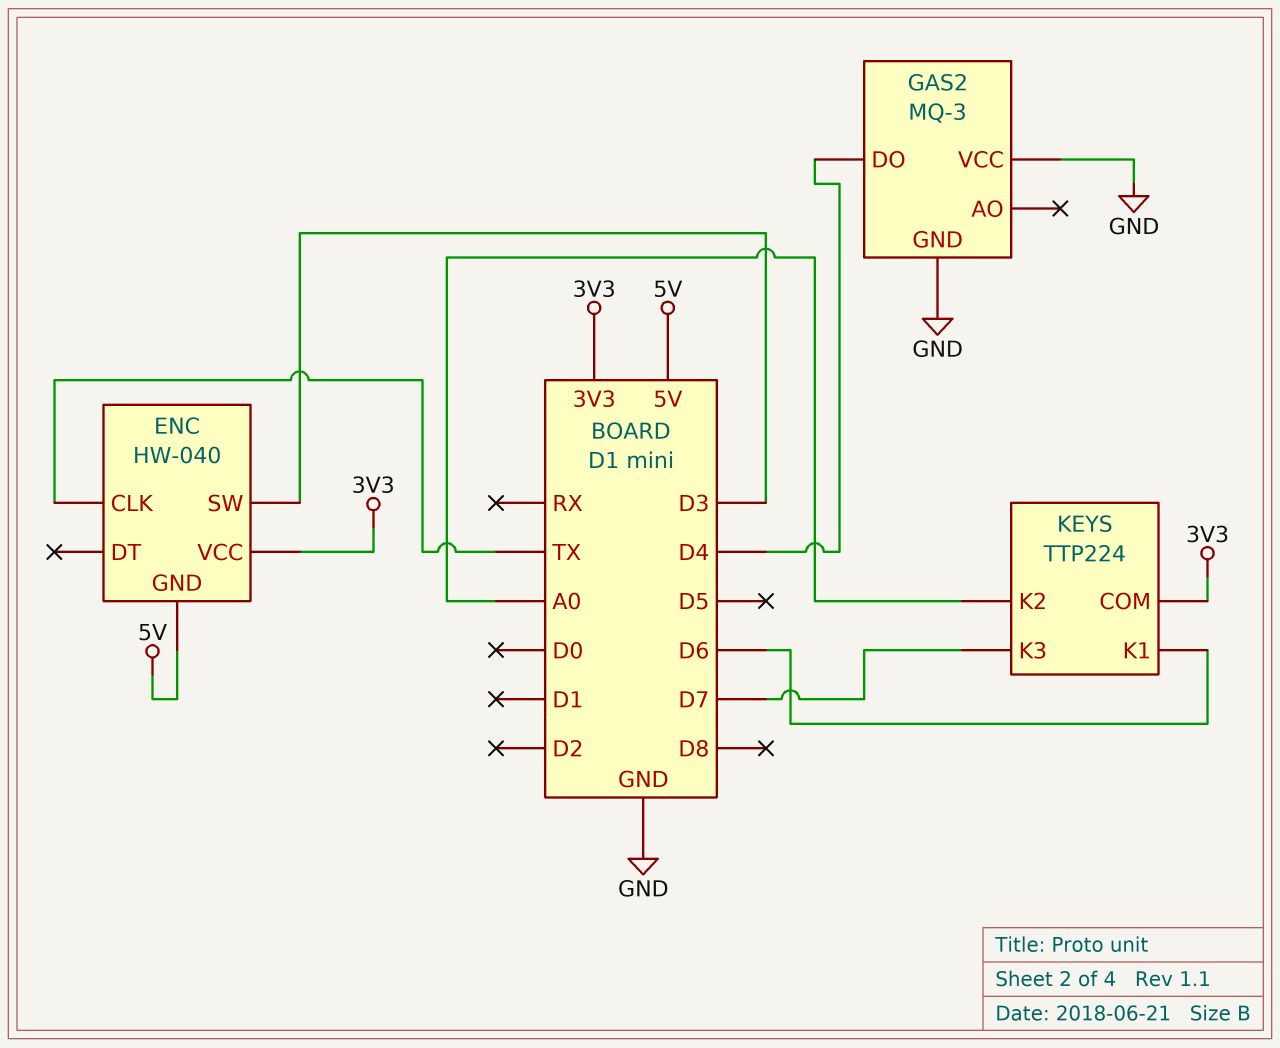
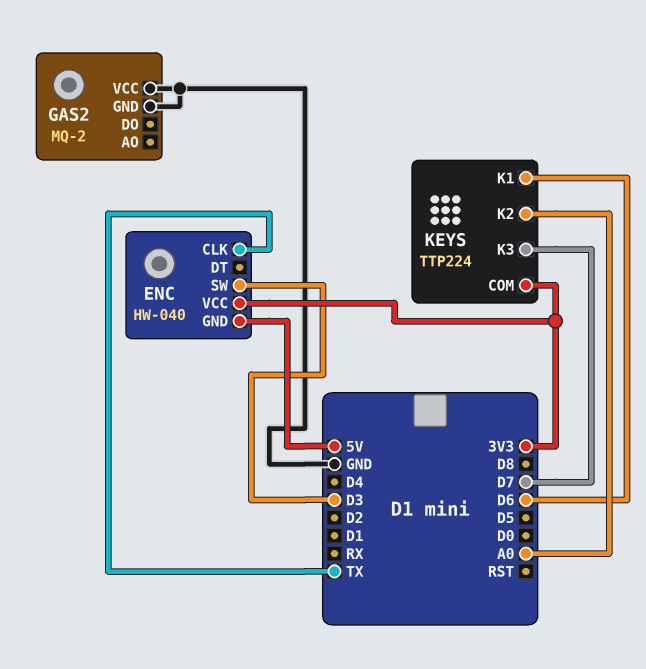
GAS2: MQ-3 -> MQ-2
GAS2 pin DO: D4 -> none

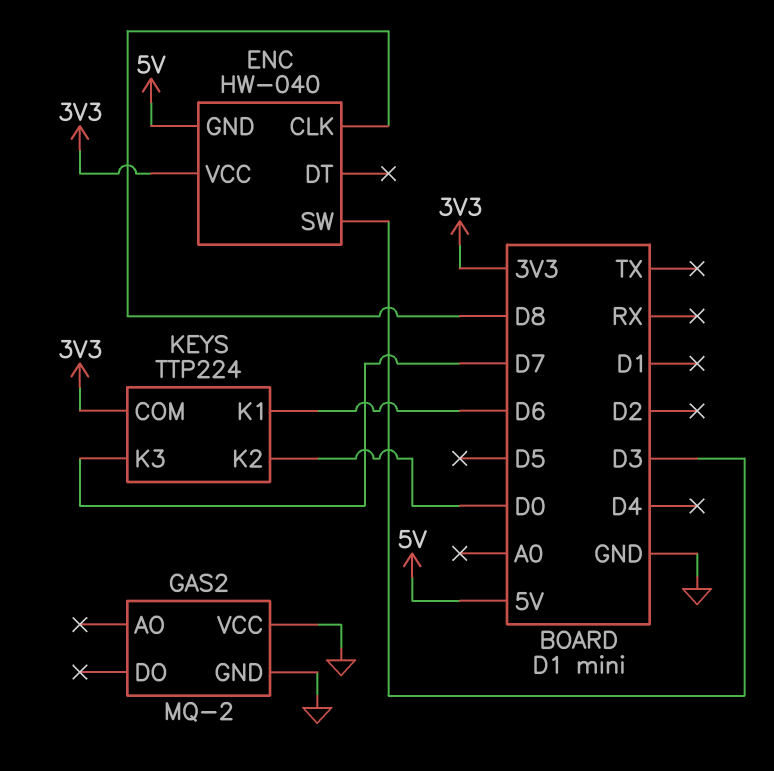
ENC pin CLK: TX -> D8
KEYS pin K2: A0 -> D0

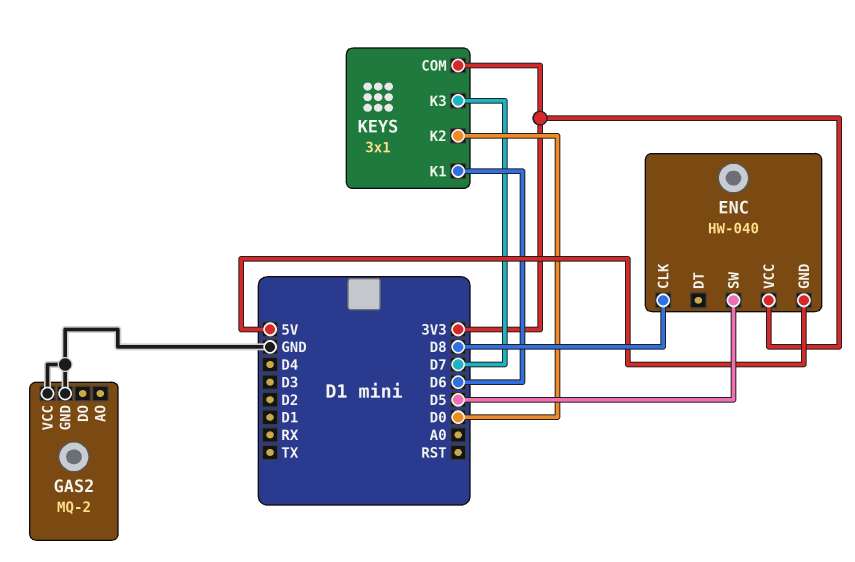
ENC pin SW: D3 -> D5
KEYS: TTP224 -> 3x1

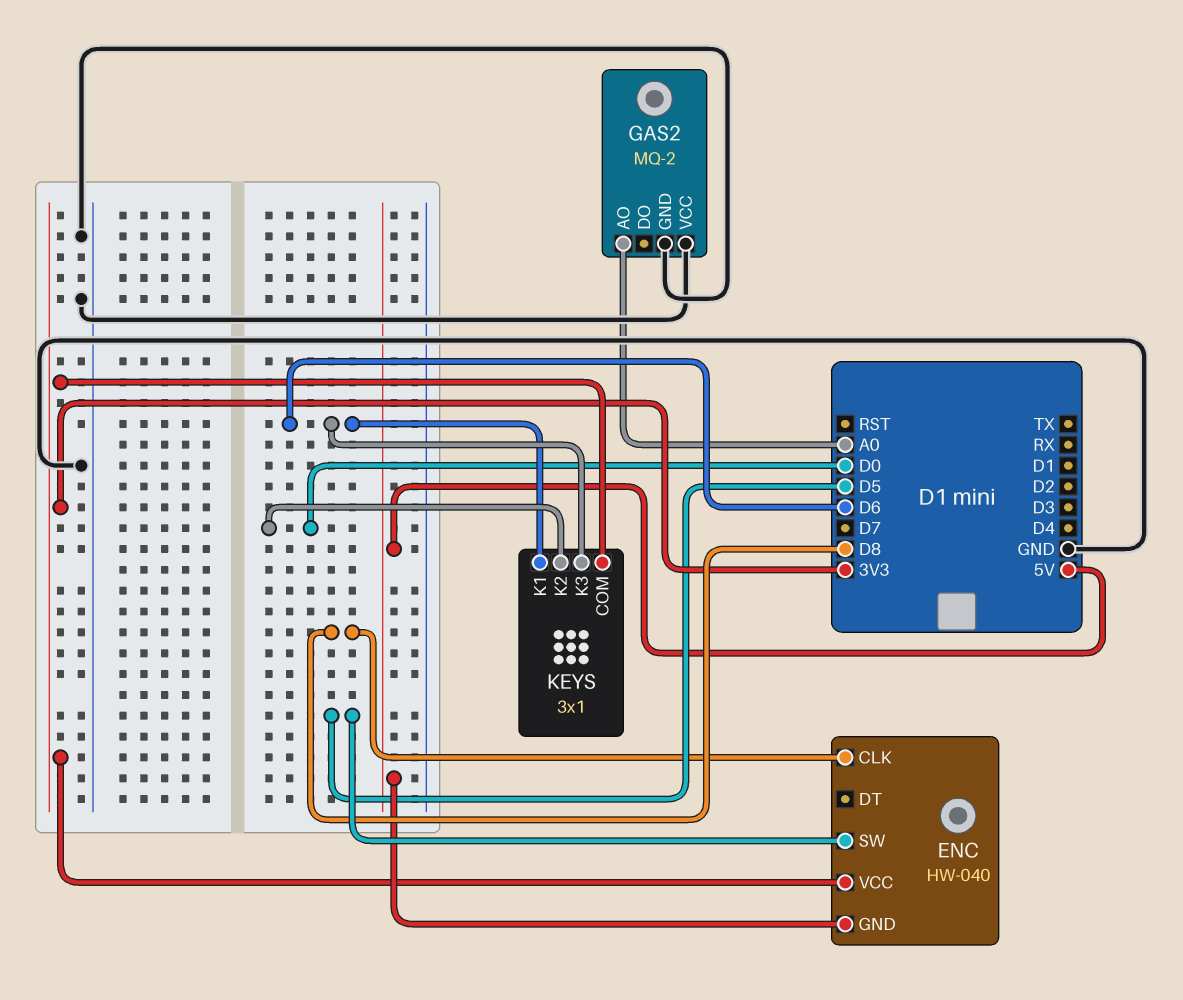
GAS2 pin AO: none -> A0
KEYS pin K3: D7 -> D6

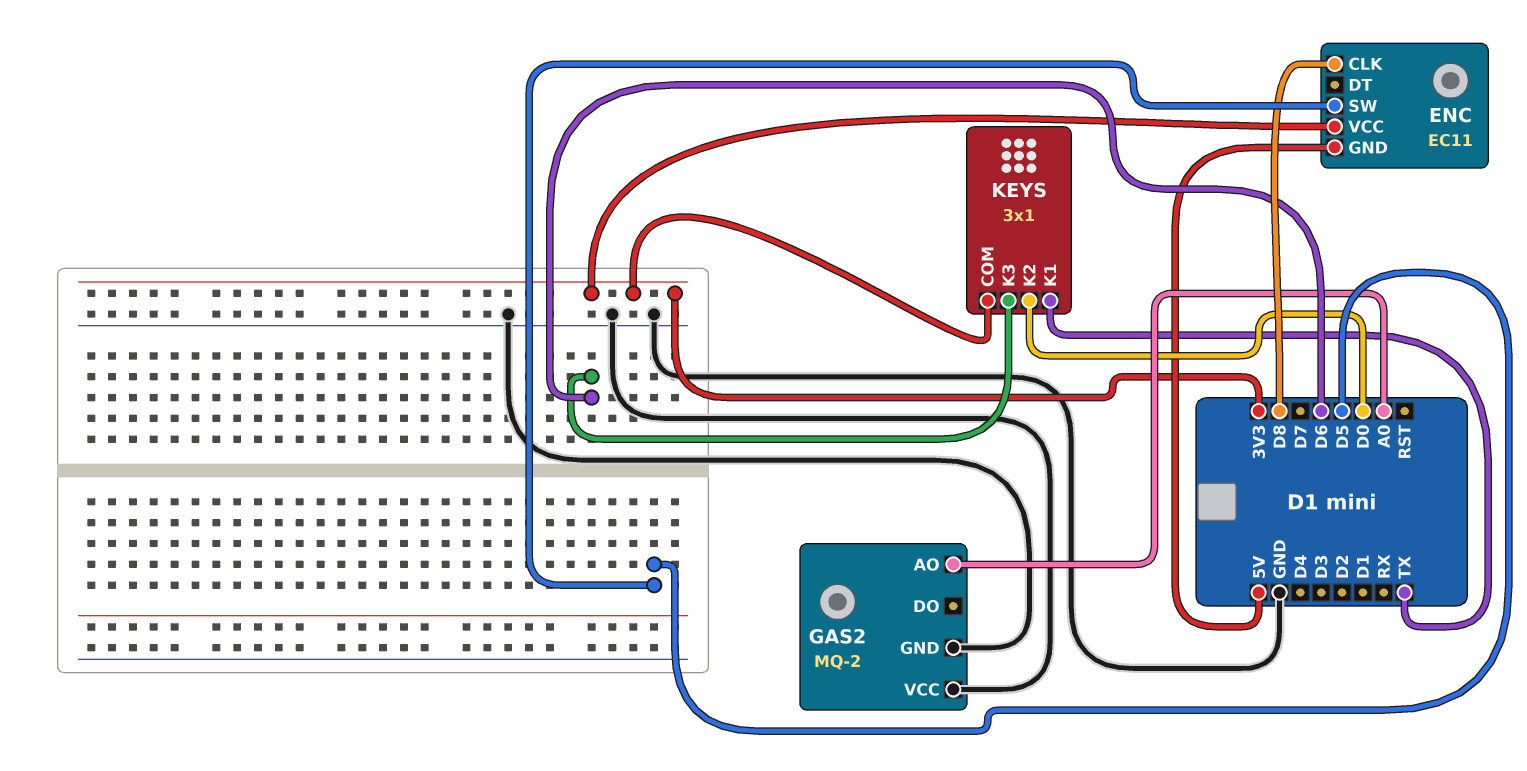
ENC: HW-040 -> EC11
KEYS pin K1: D6 -> TX

